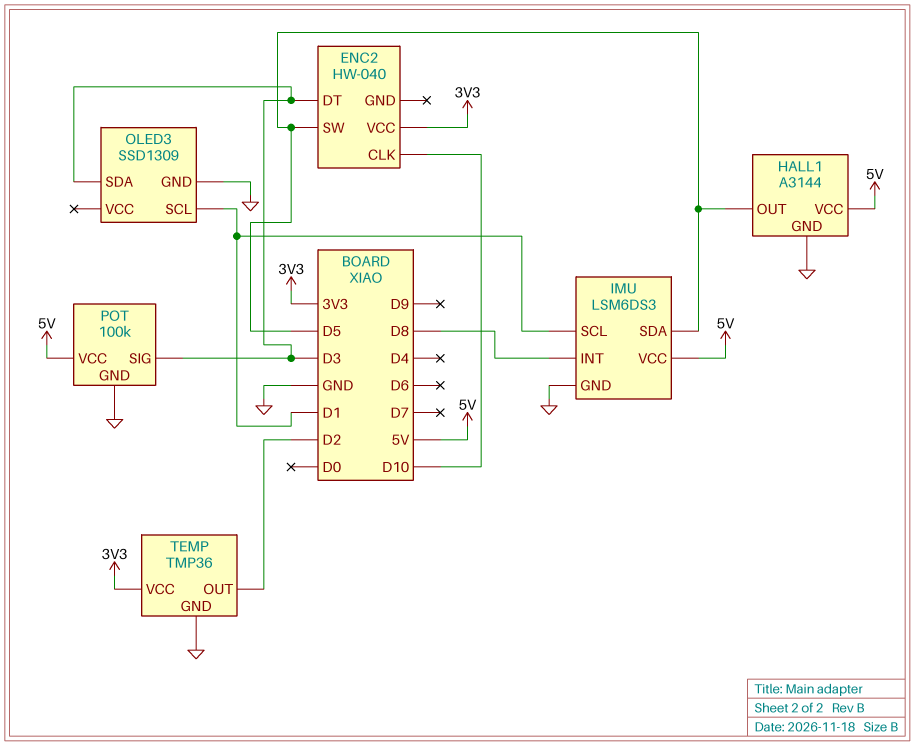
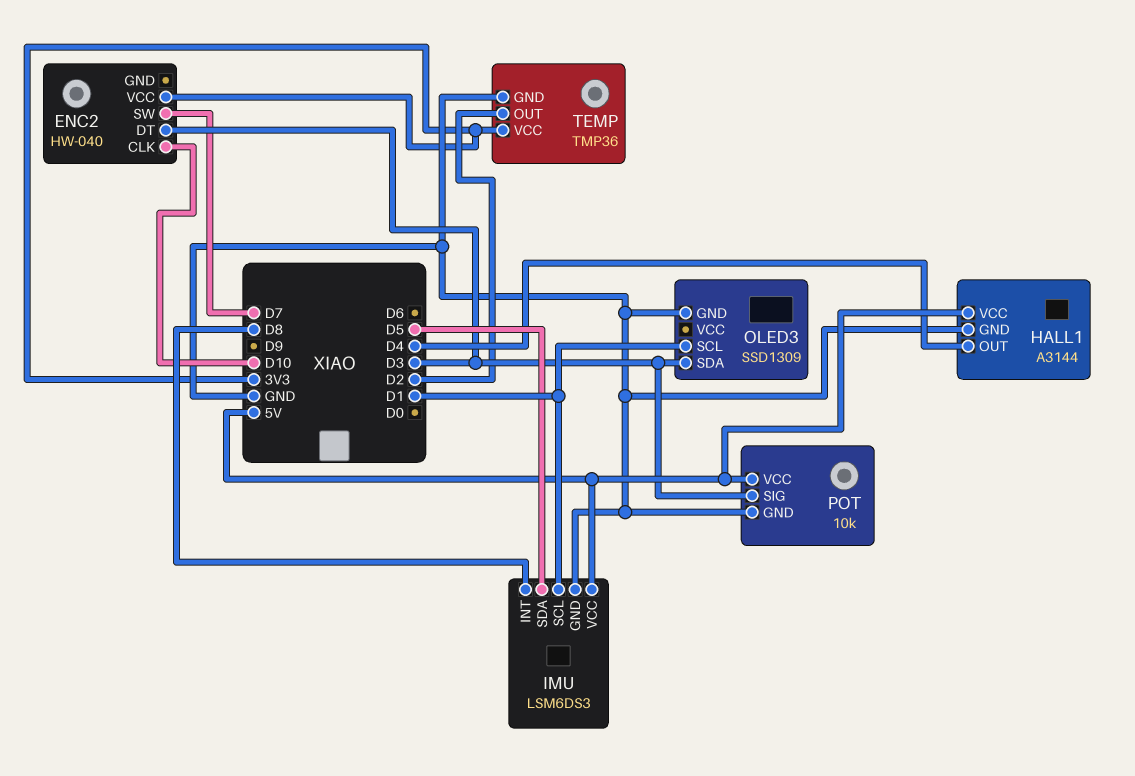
ENC2 pin SW: D5 -> D7
HALL1 pin OUT: D5 -> D4
POT: 100k -> 10k

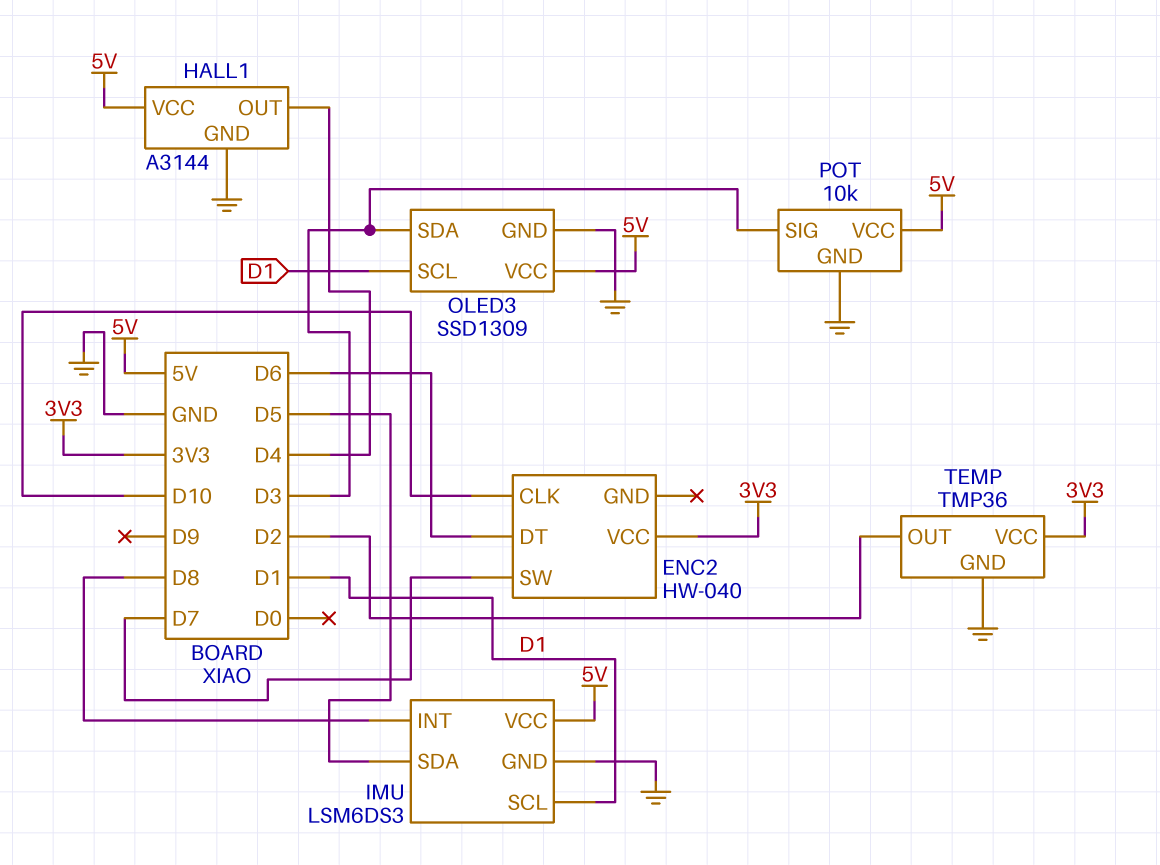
ENC2 pin DT: D3 -> D6
OLED3 pin VCC: none -> 5V

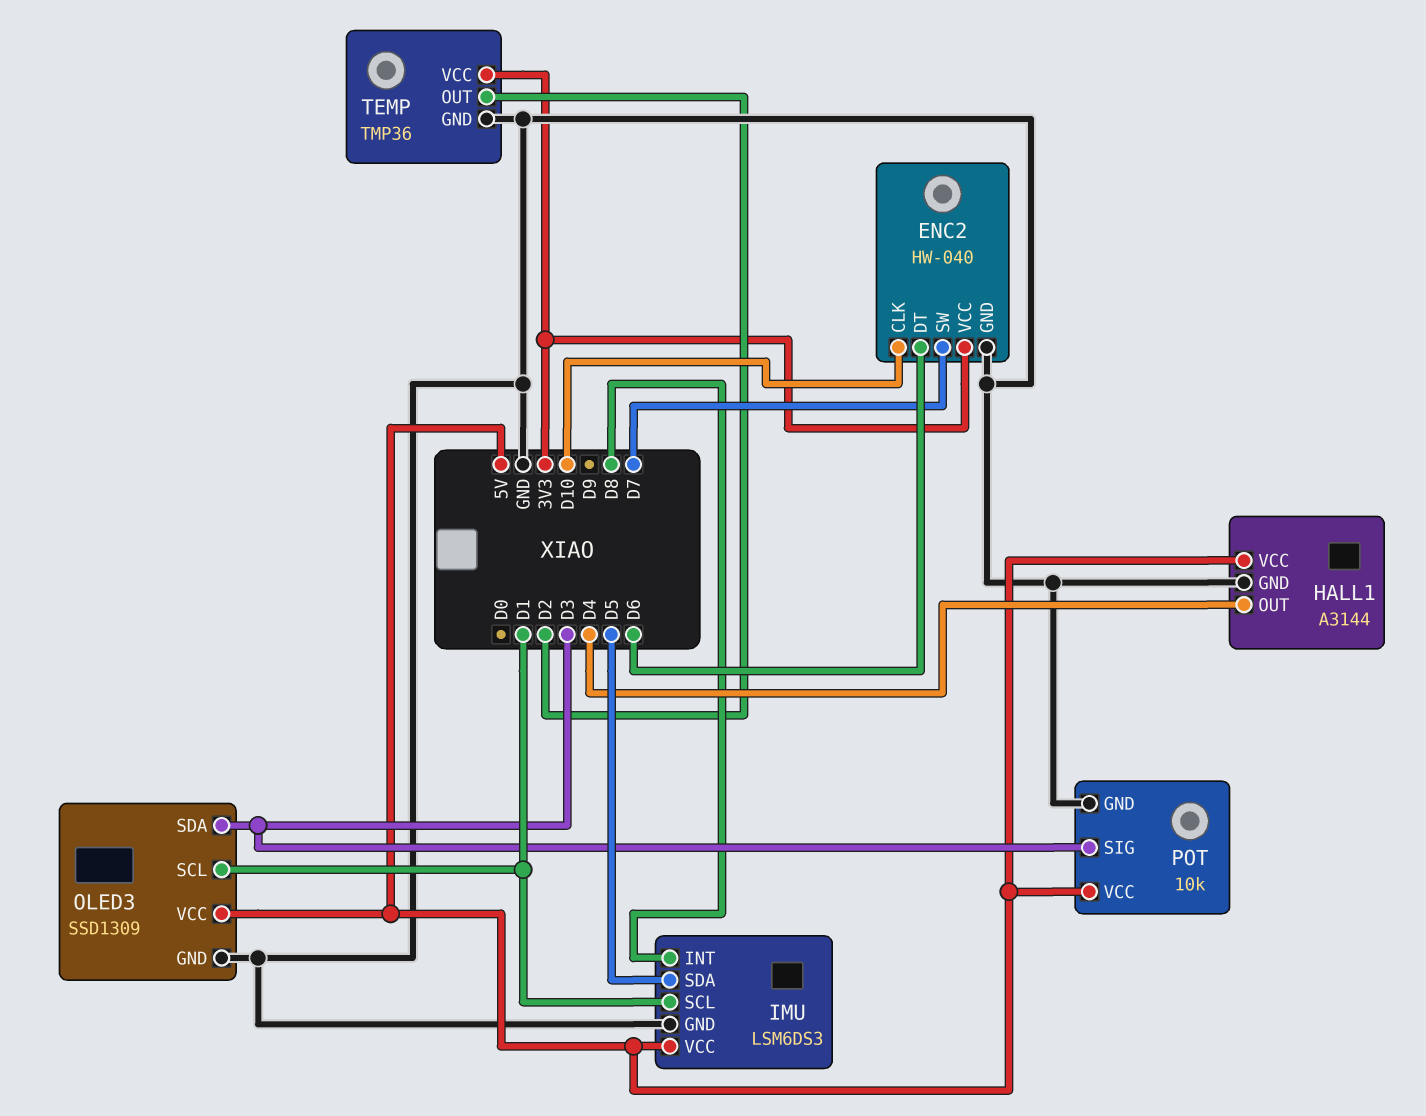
ENC2 pin GND: none -> GND

